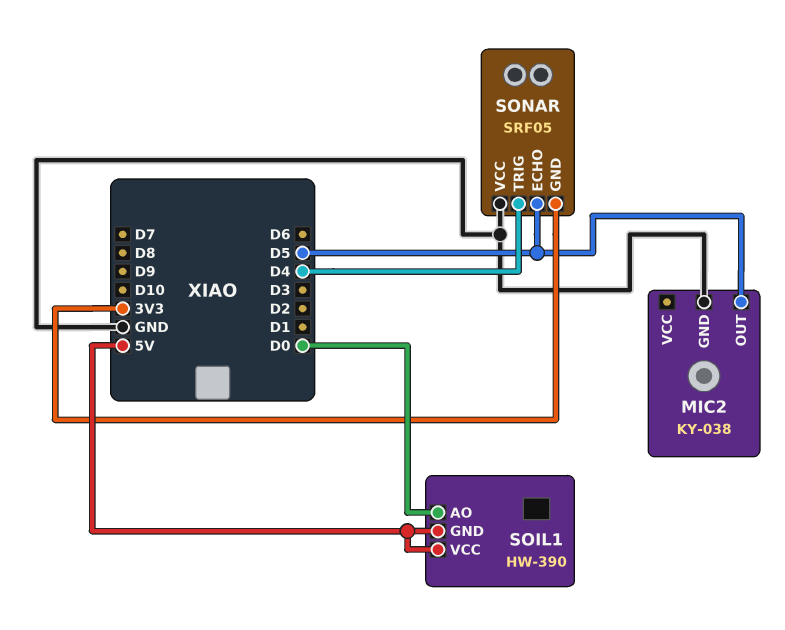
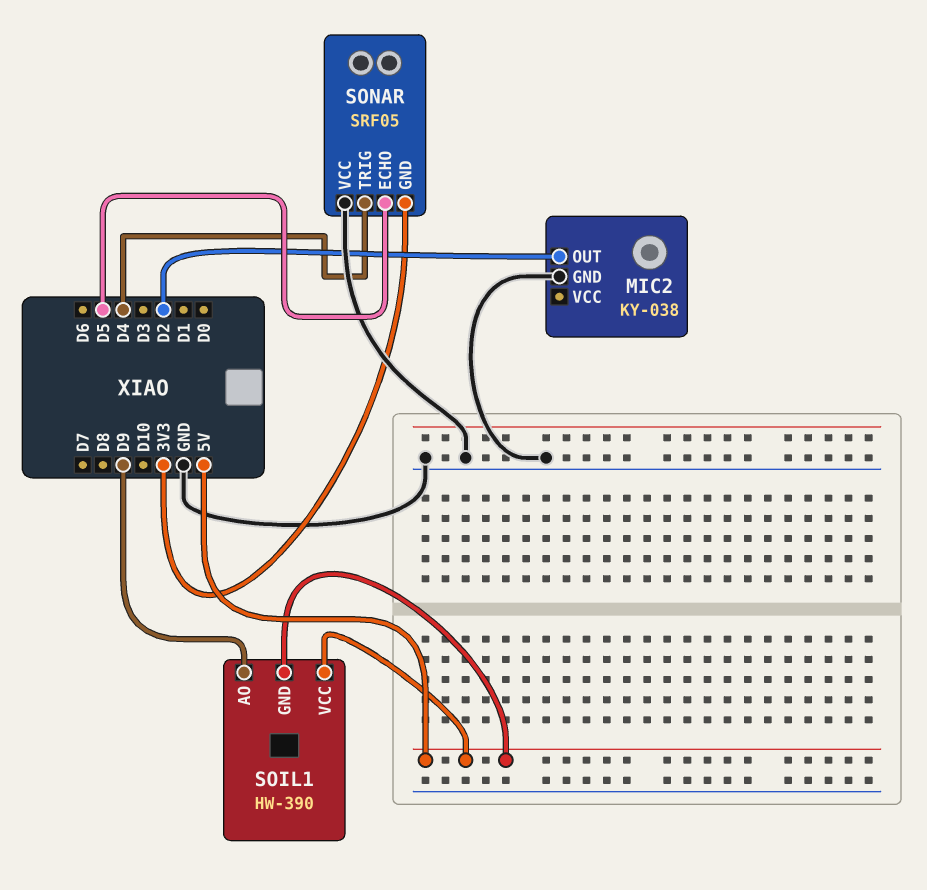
MIC2 pin OUT: D5 -> D2
SOIL1 pin AO: D0 -> D9

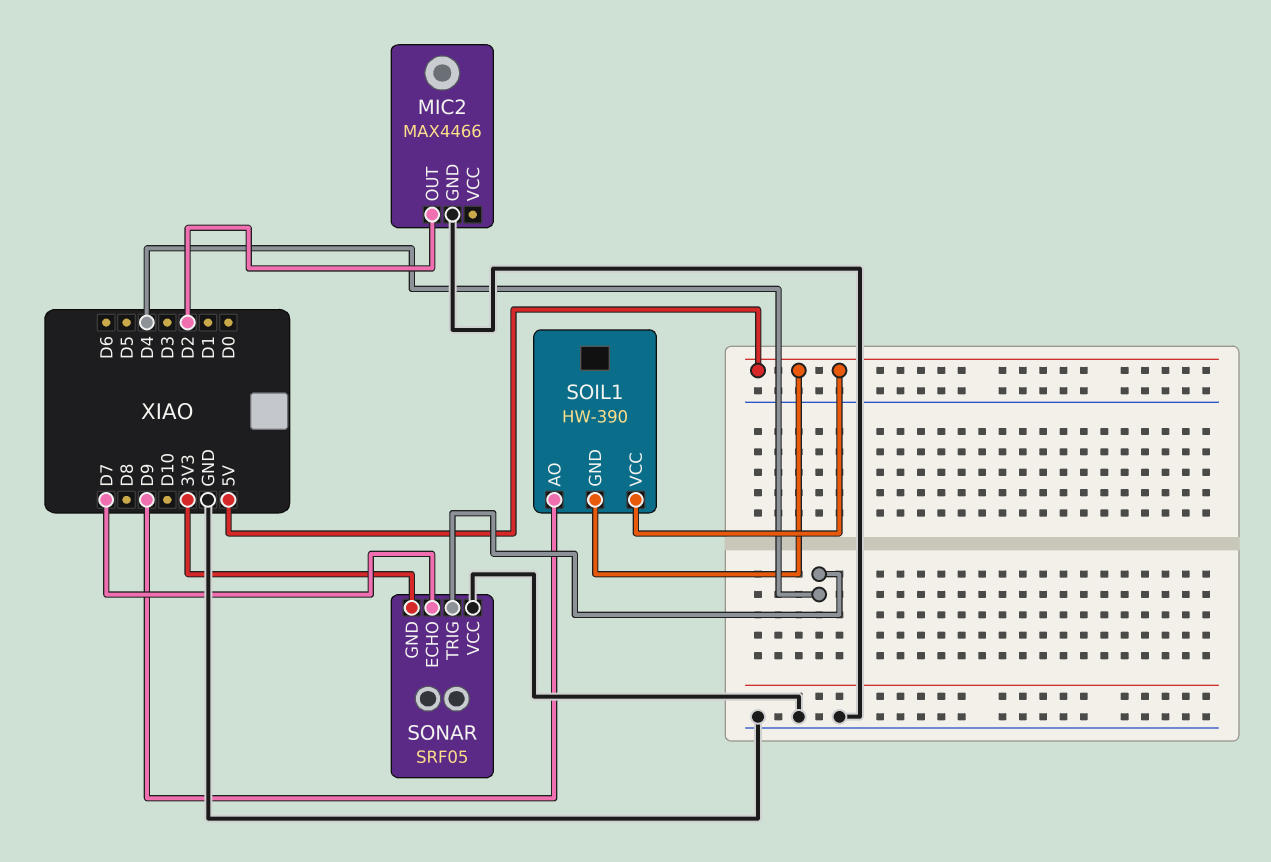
MIC2: KY-038 -> MAX4466
SONAR pin ECHO: D5 -> D7

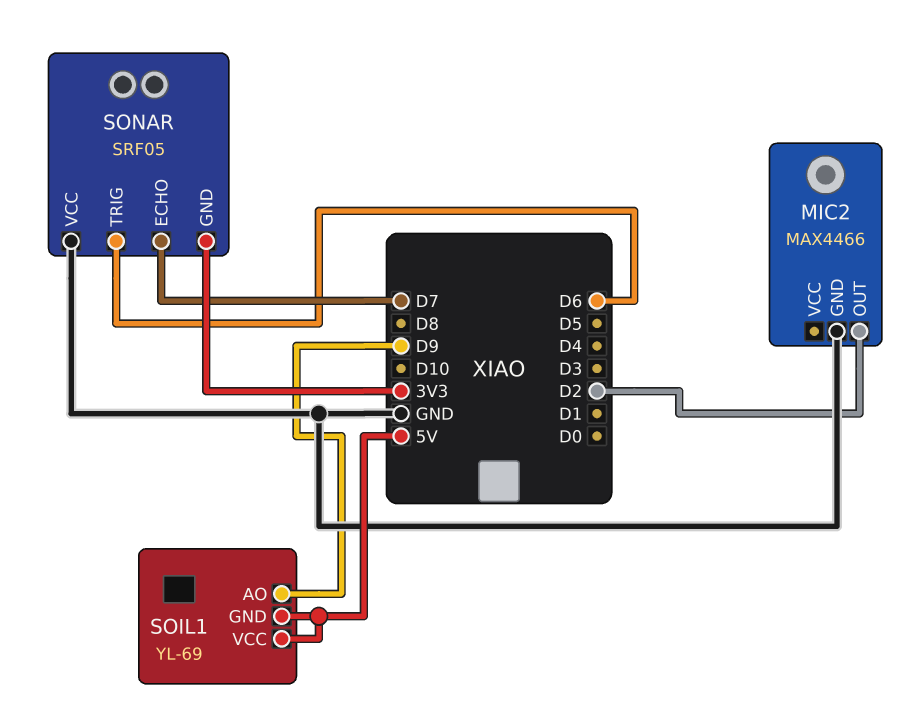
SOIL1: HW-390 -> YL-69
SONAR pin TRIG: D4 -> D6

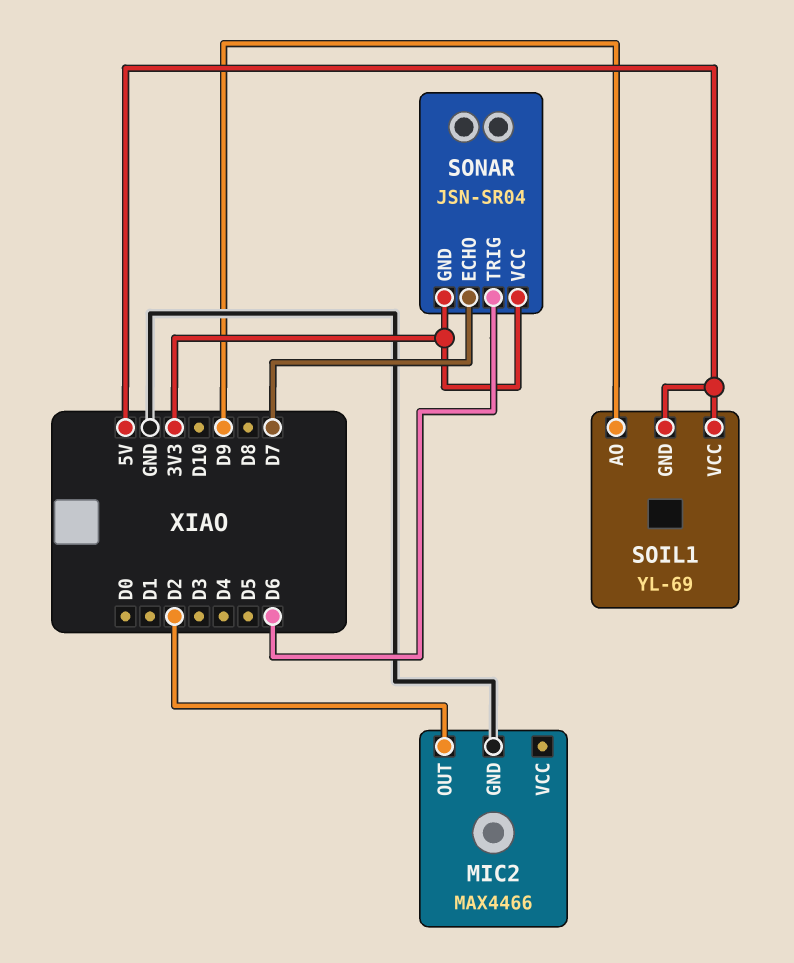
SONAR: SRF05 -> JSN-SR04
SONAR pin VCC: GND -> 3V3

